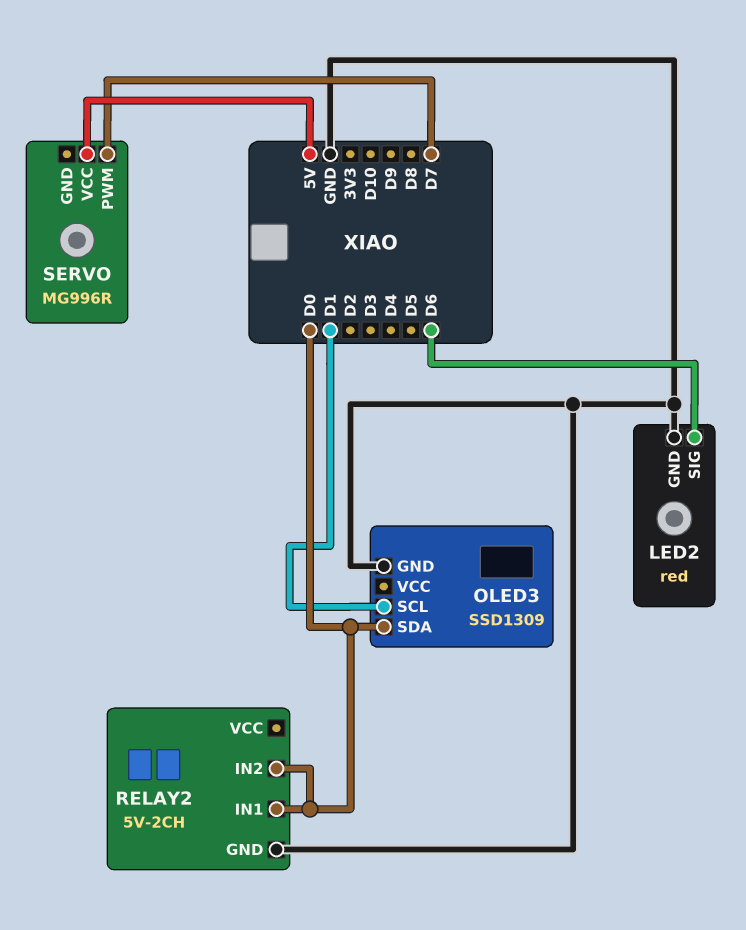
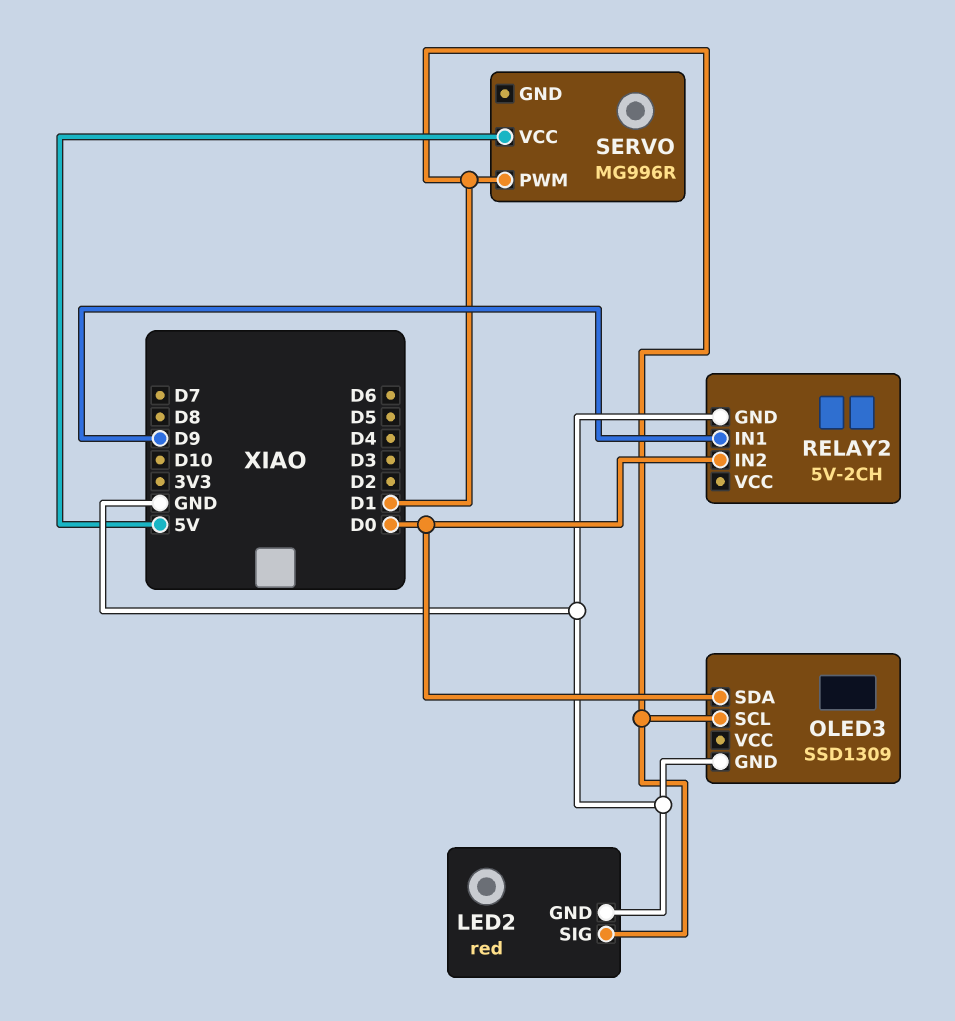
LED2 pin SIG: D6 -> D1
RELAY2 pin IN1: D0 -> D9
SERVO pin PWM: D7 -> D1

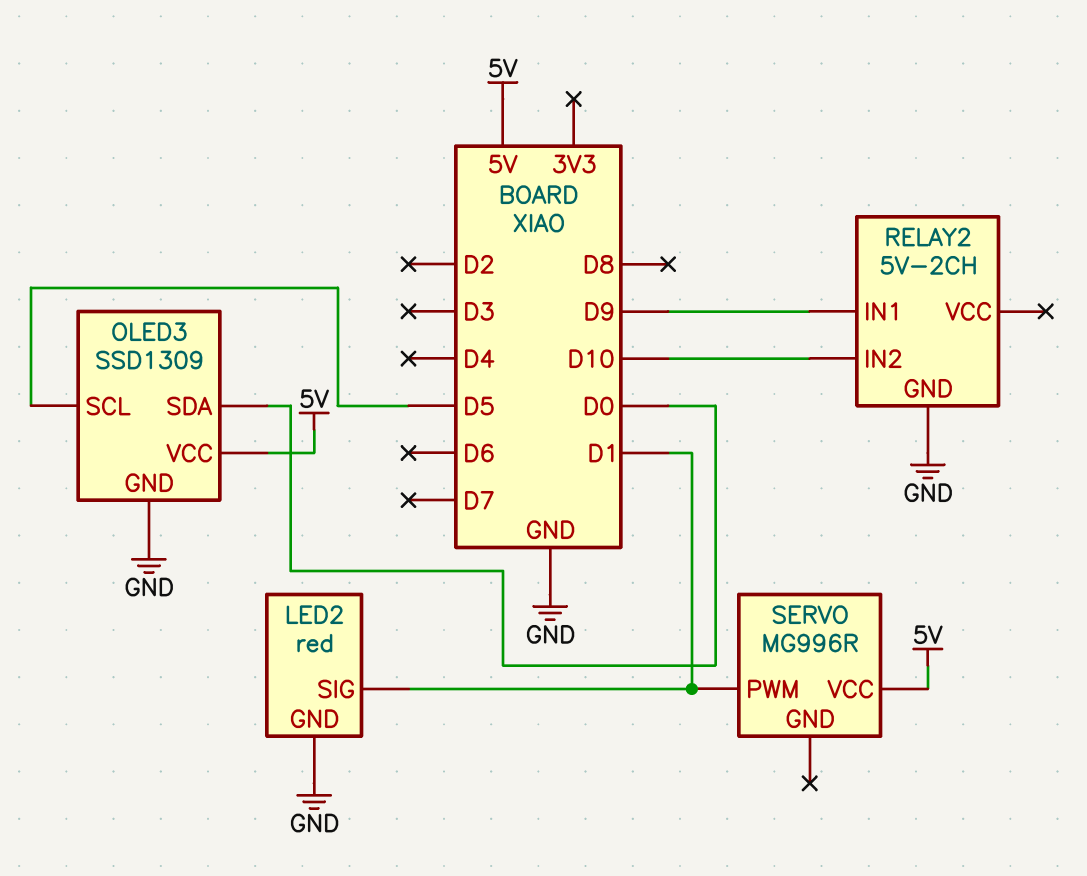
OLED3 pin SCL: D1 -> D5
OLED3 pin VCC: none -> 5V
RELAY2 pin IN2: D0 -> D10

